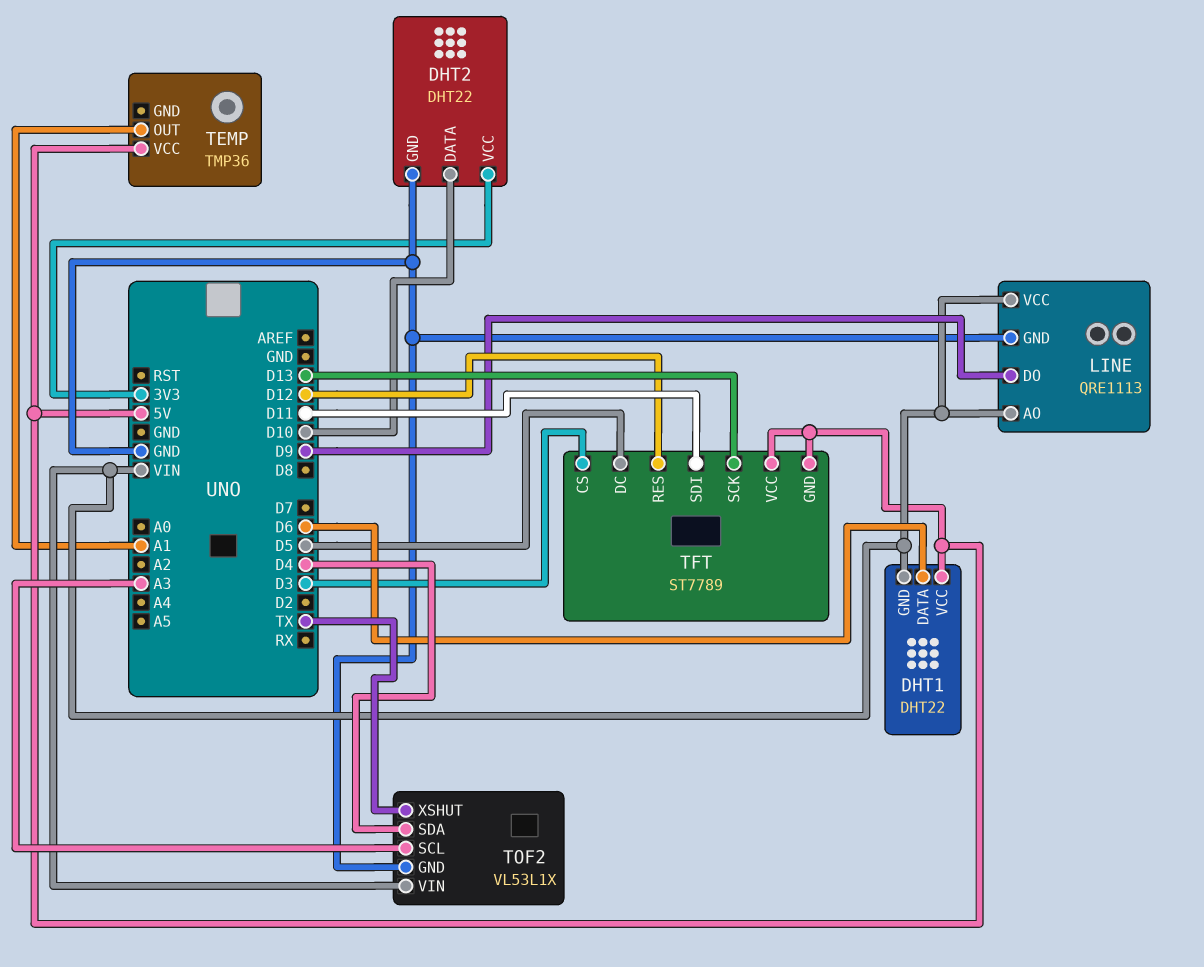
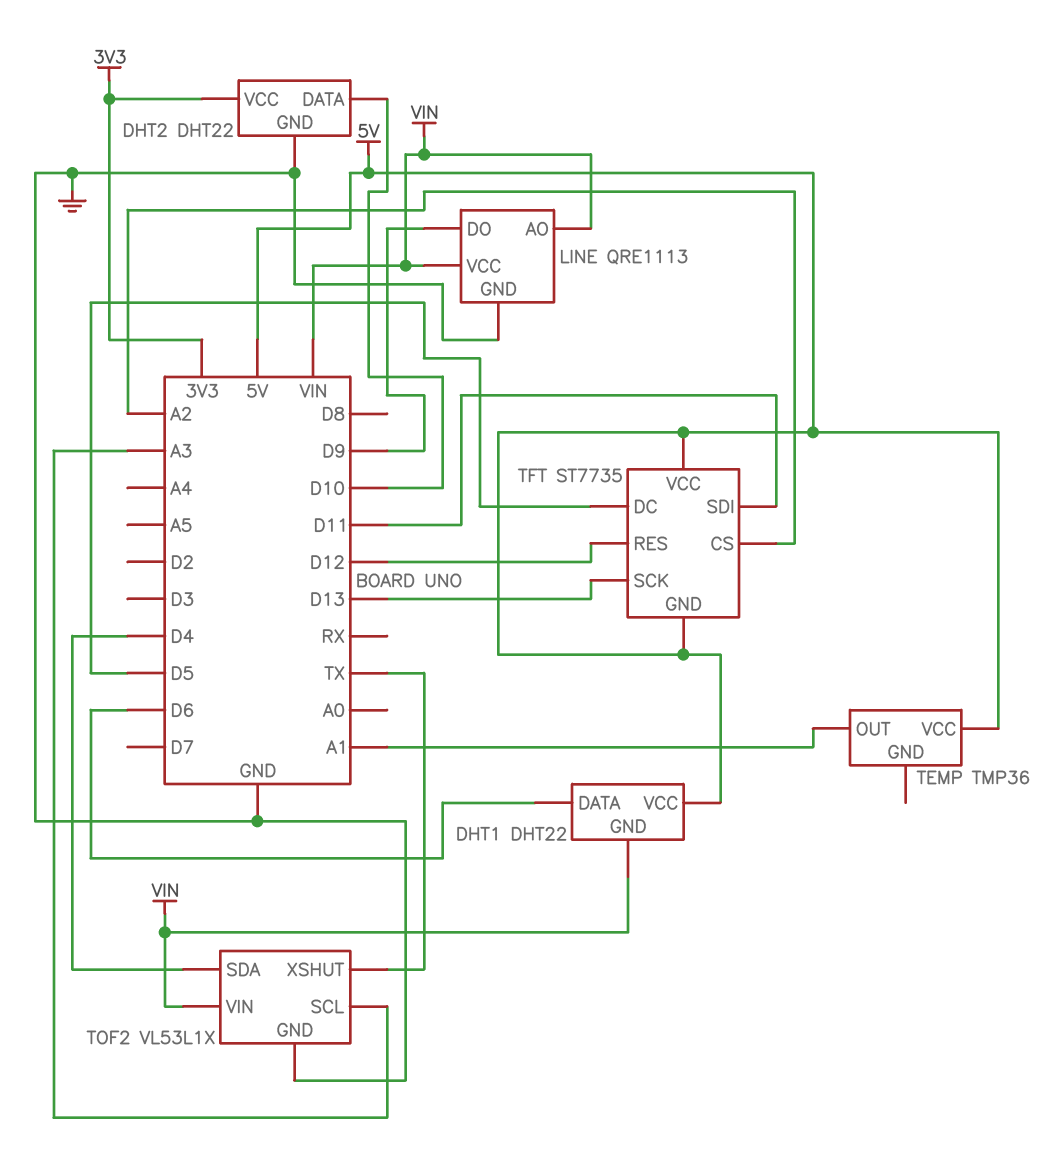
TFT: ST7789 -> ST7735
TFT pin CS: D3 -> A2

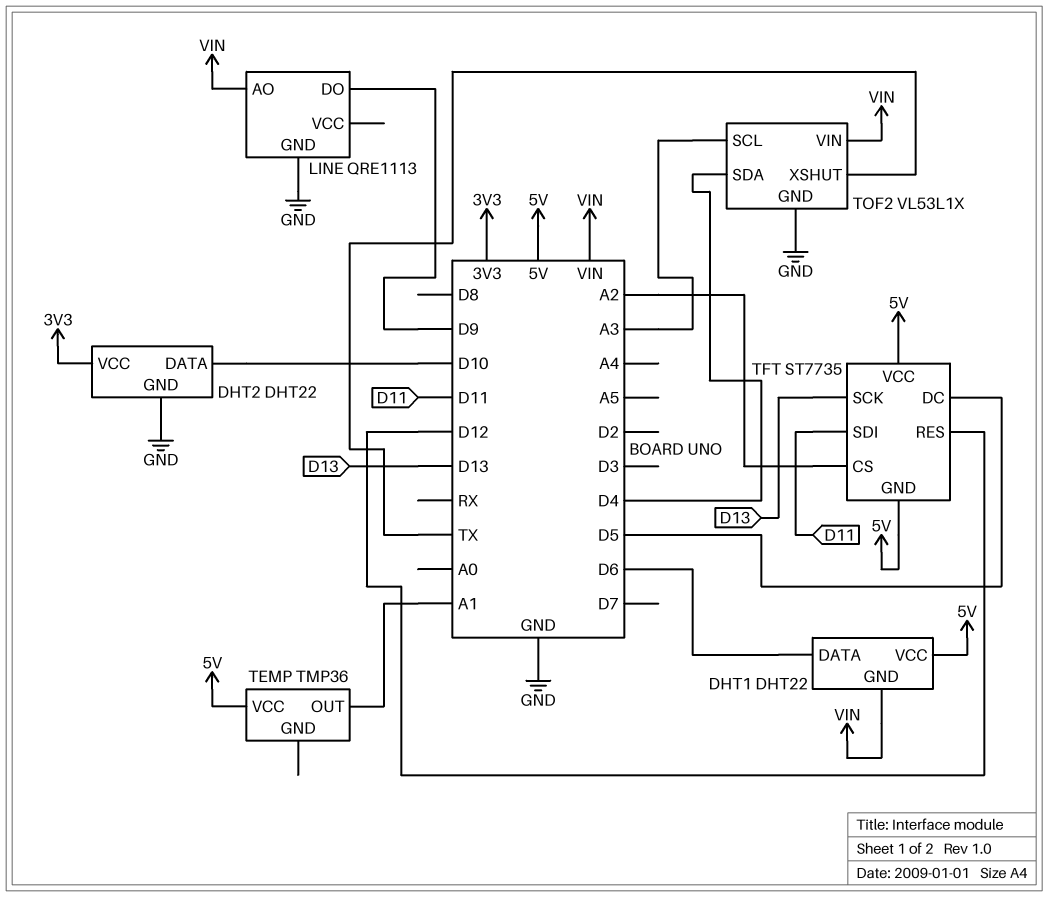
LINE pin VCC: VIN -> none

